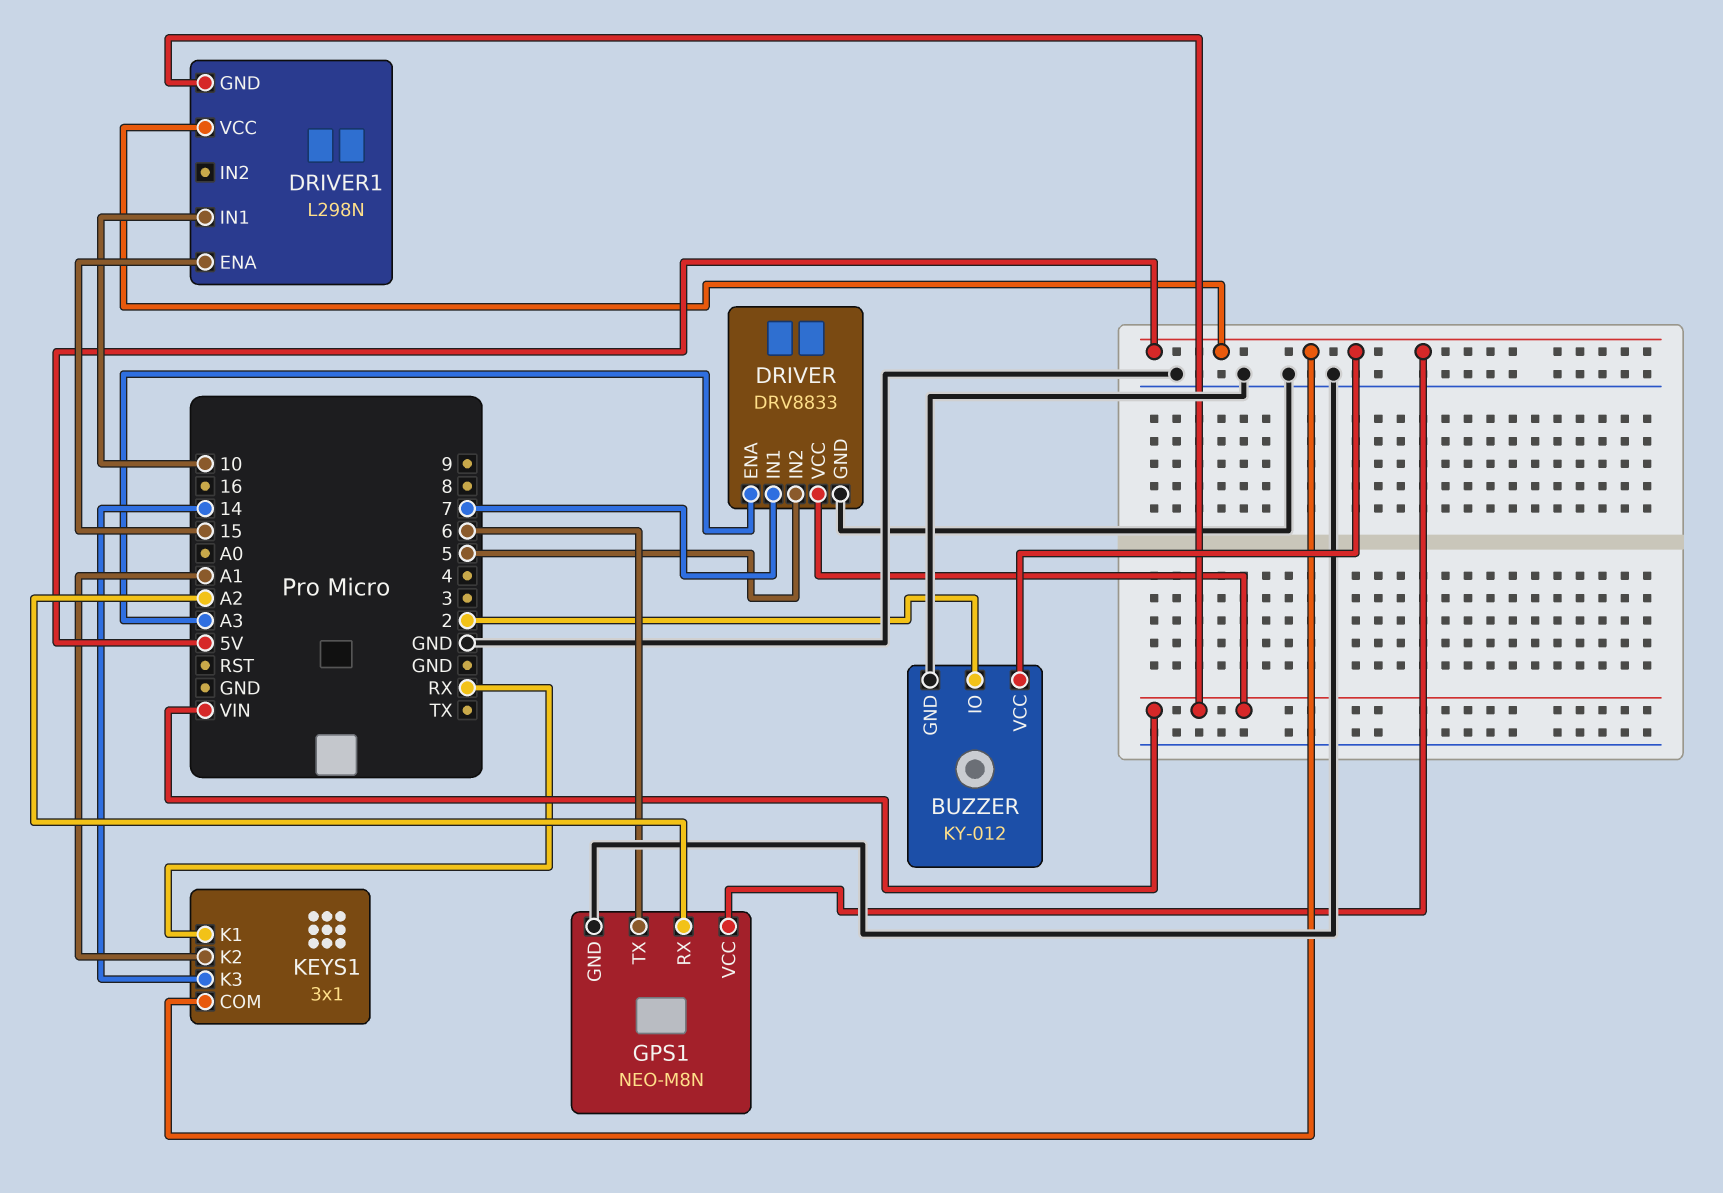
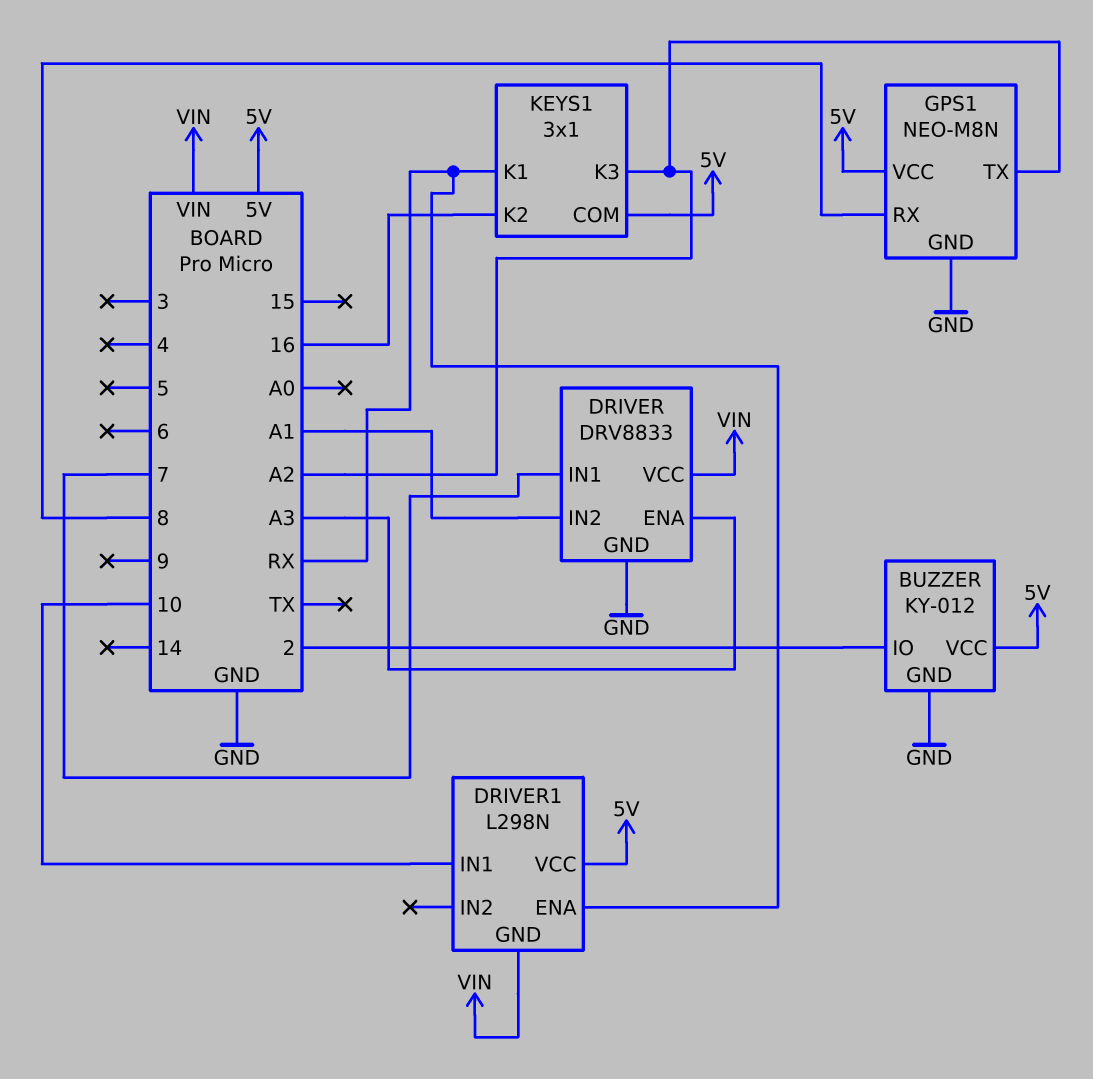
DRIVER pin IN2: 5 -> A1
DRIVER1 pin ENA: 15 -> RX
GPS1 pin RX: A2 -> 8
GPS1 pin TX: 6 -> A2
KEYS1 pin K2: A1 -> 16
KEYS1 pin K3: 14 -> A2

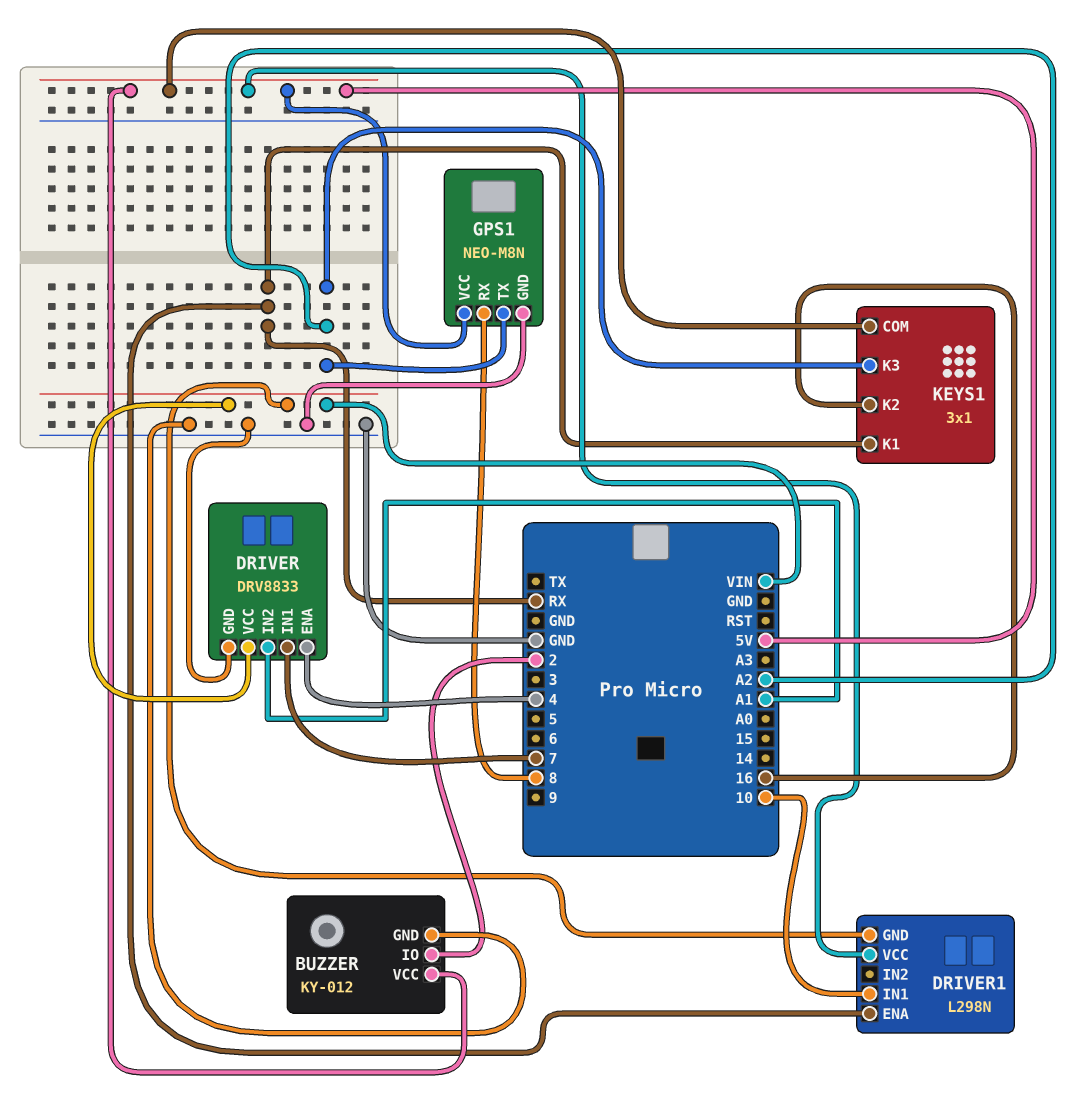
DRIVER pin ENA: A3 -> 4

